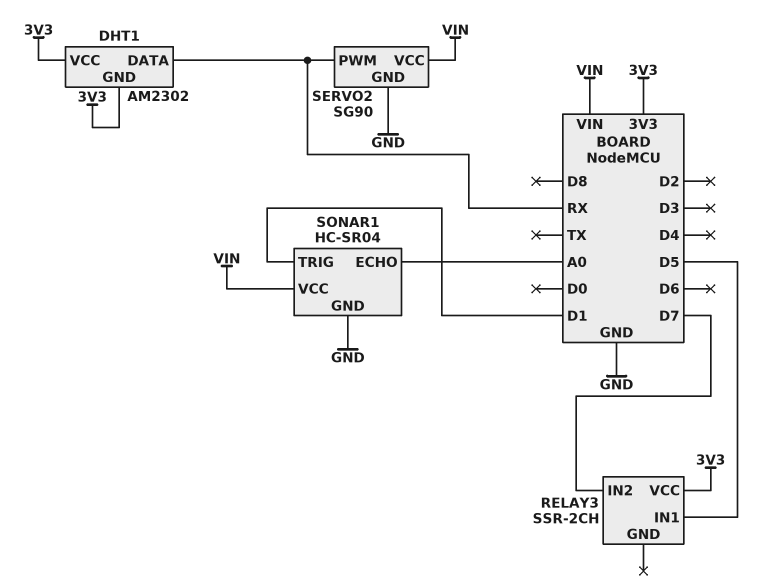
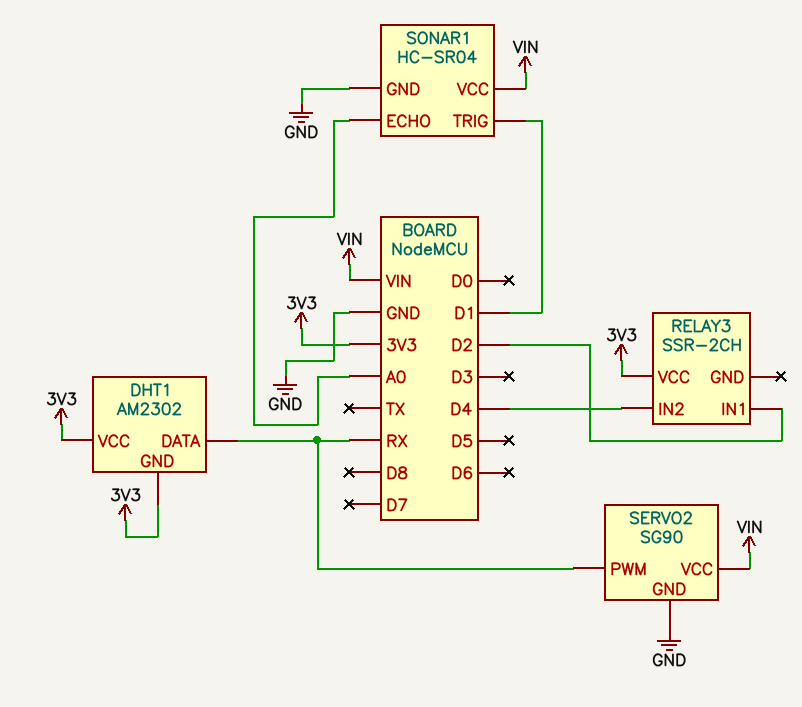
RELAY3 pin IN1: D5 -> D2
RELAY3 pin IN2: D7 -> D4

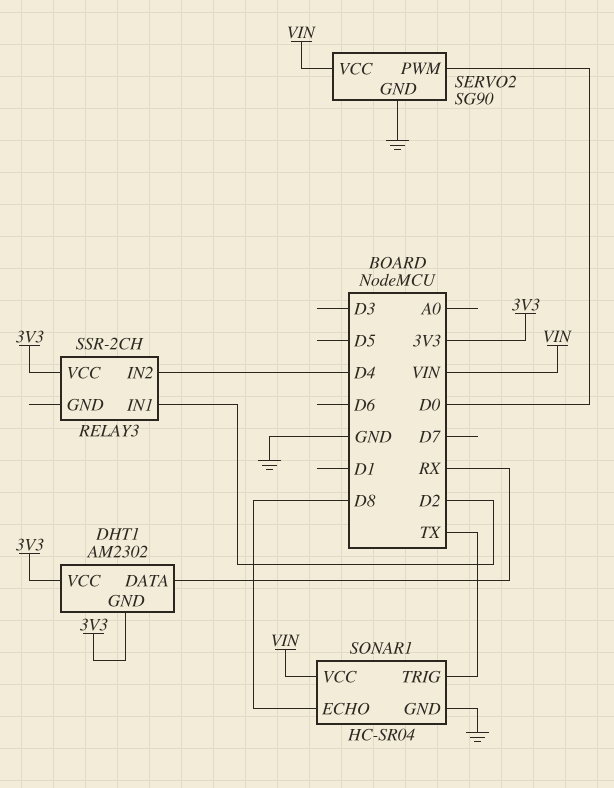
SERVO2 pin PWM: RX -> D0
SONAR1 pin ECHO: A0 -> D8
SONAR1 pin TRIG: D1 -> TX

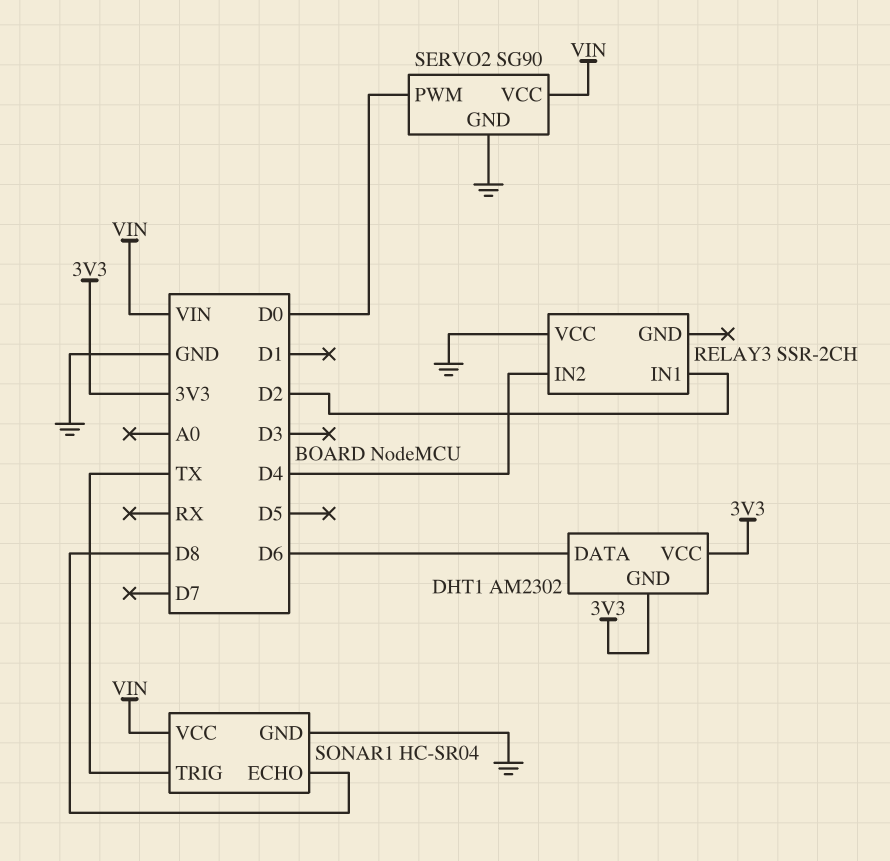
DHT1 pin DATA: RX -> D6
RELAY3 pin VCC: 3V3 -> GND

